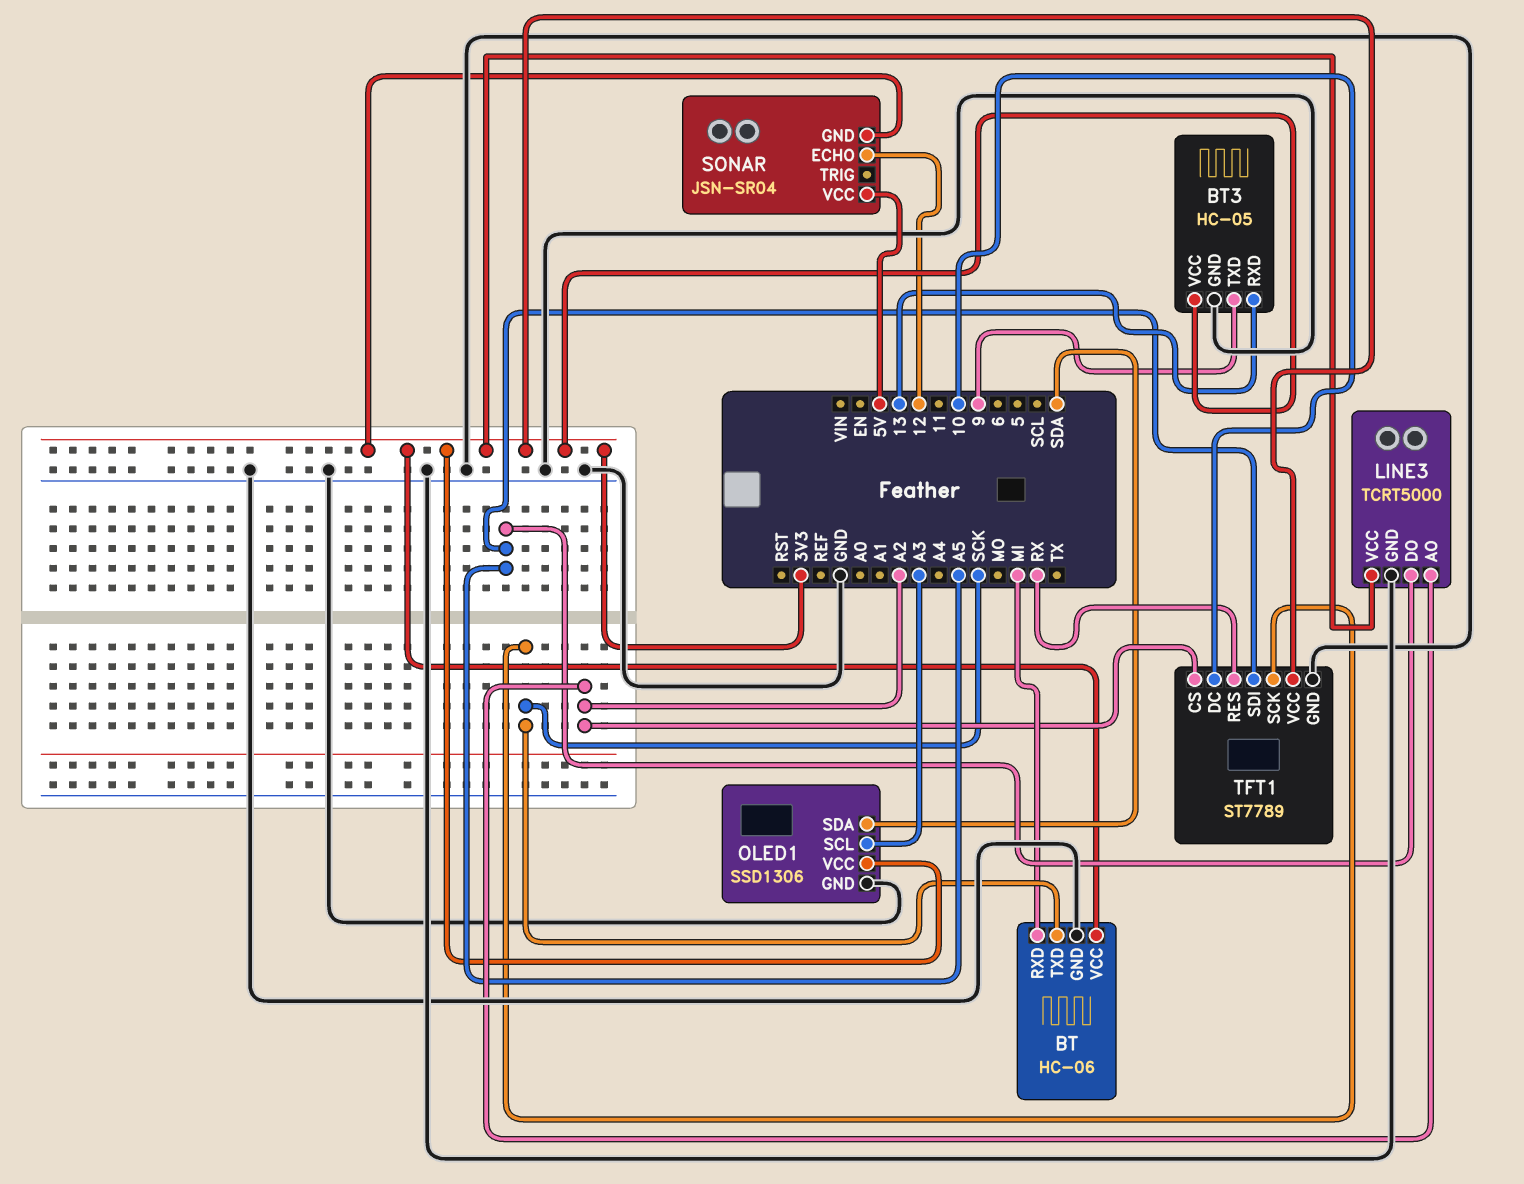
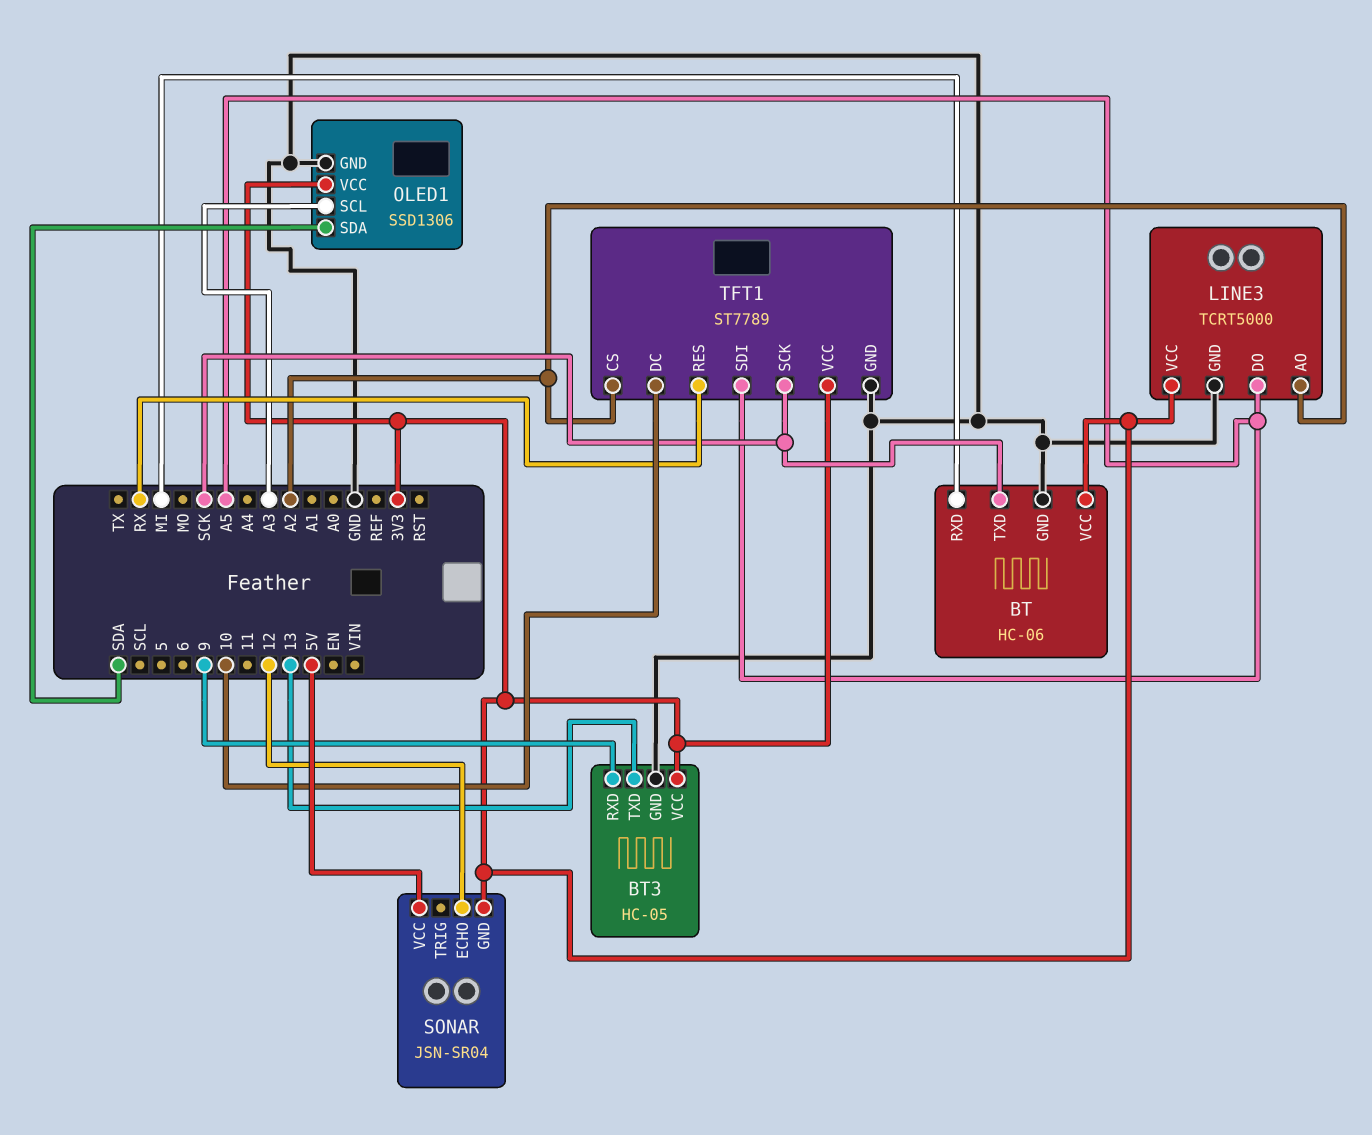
BT3 pin RXD: 13 -> 9
BT3 pin TXD: 9 -> 13

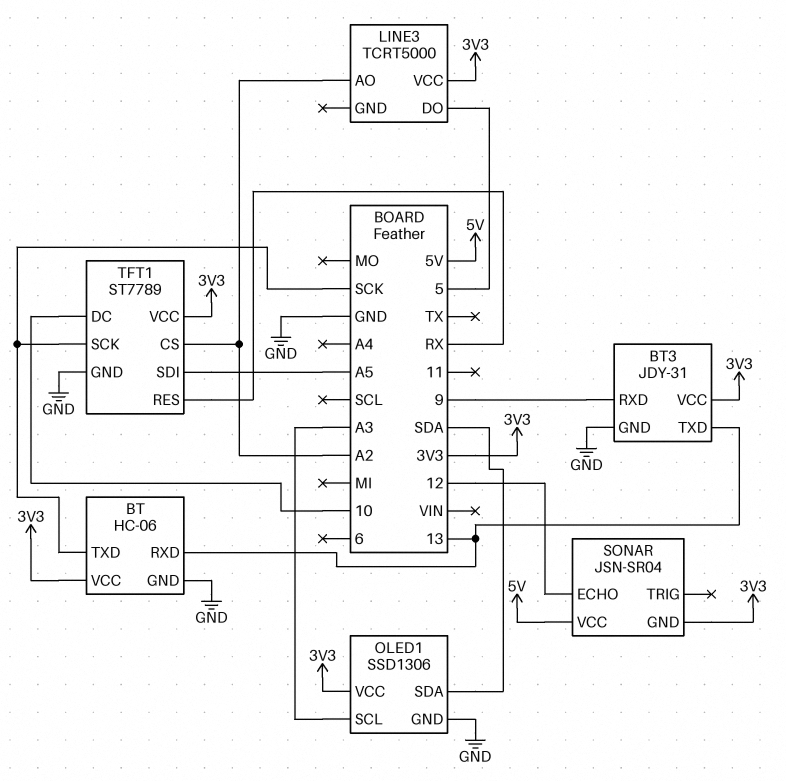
BT pin RXD: MI -> 13
BT3: HC-05 -> JDY-31
LINE3 pin DO: A5 -> 5
LINE3 pin GND: GND -> none

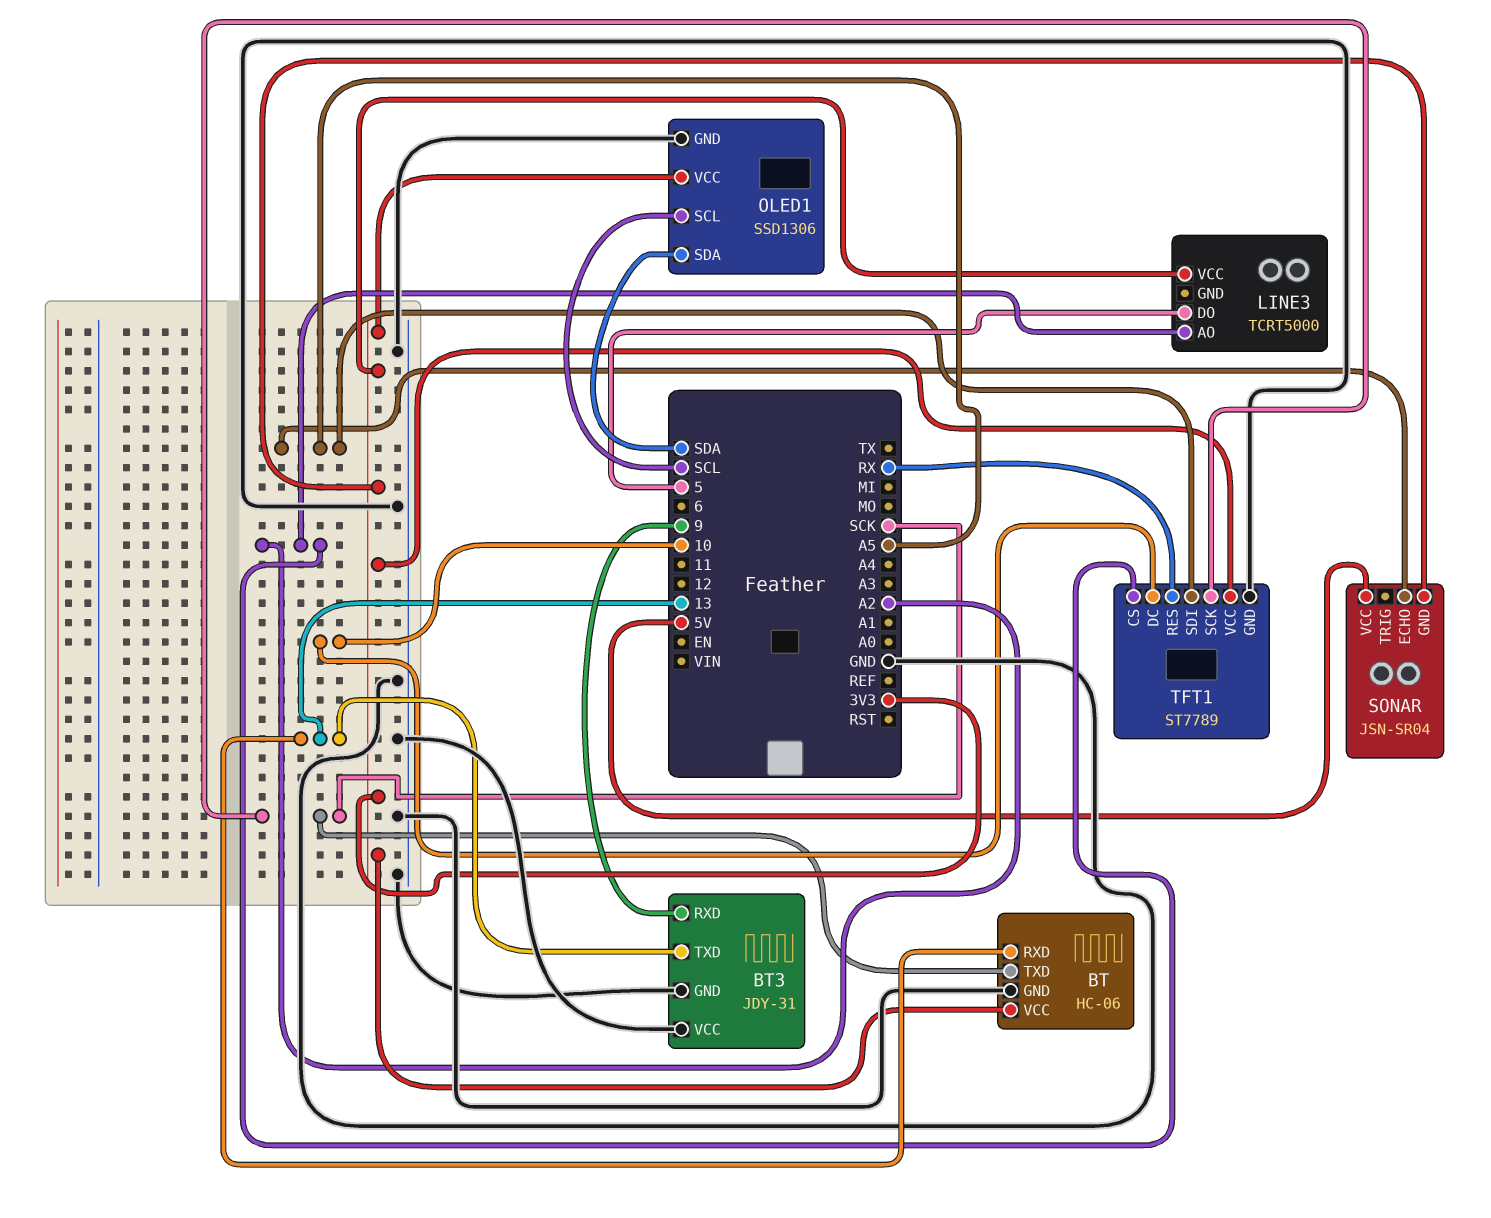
BT3 pin VCC: 3V3 -> GND
OLED1 pin SCL: A3 -> SCL
SONAR pin ECHO: 12 -> A5

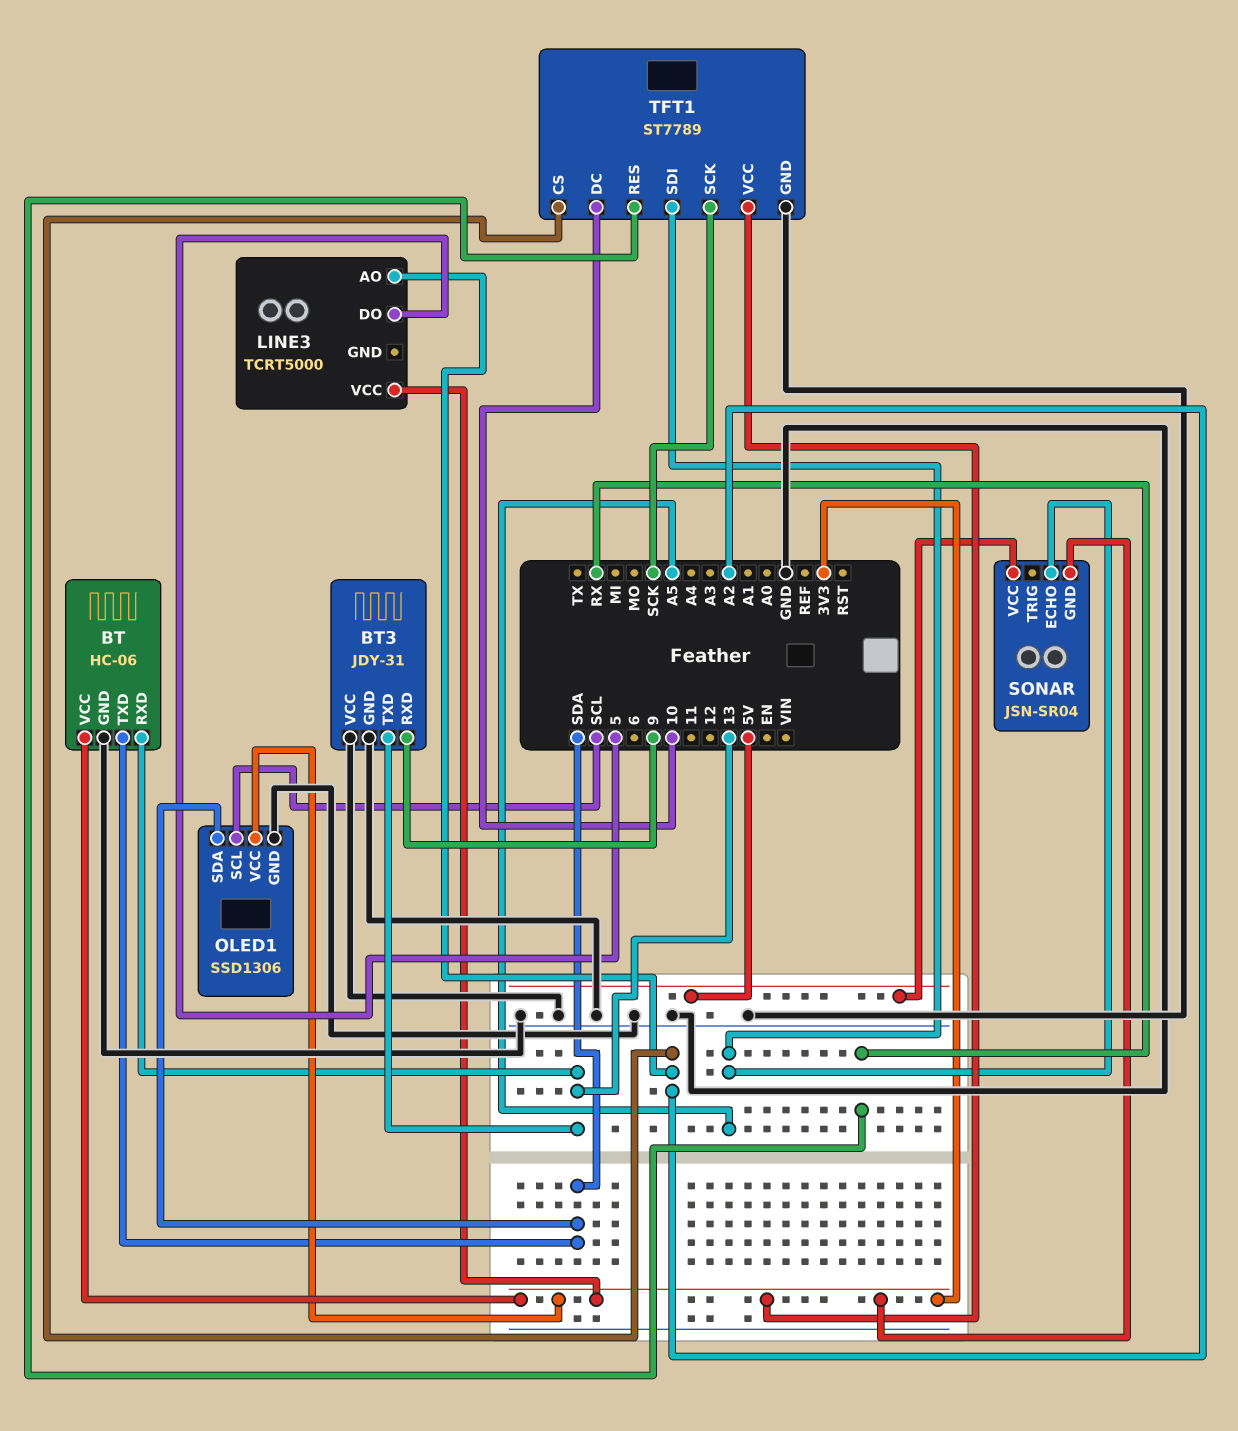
BT pin TXD: SCK -> SDA

